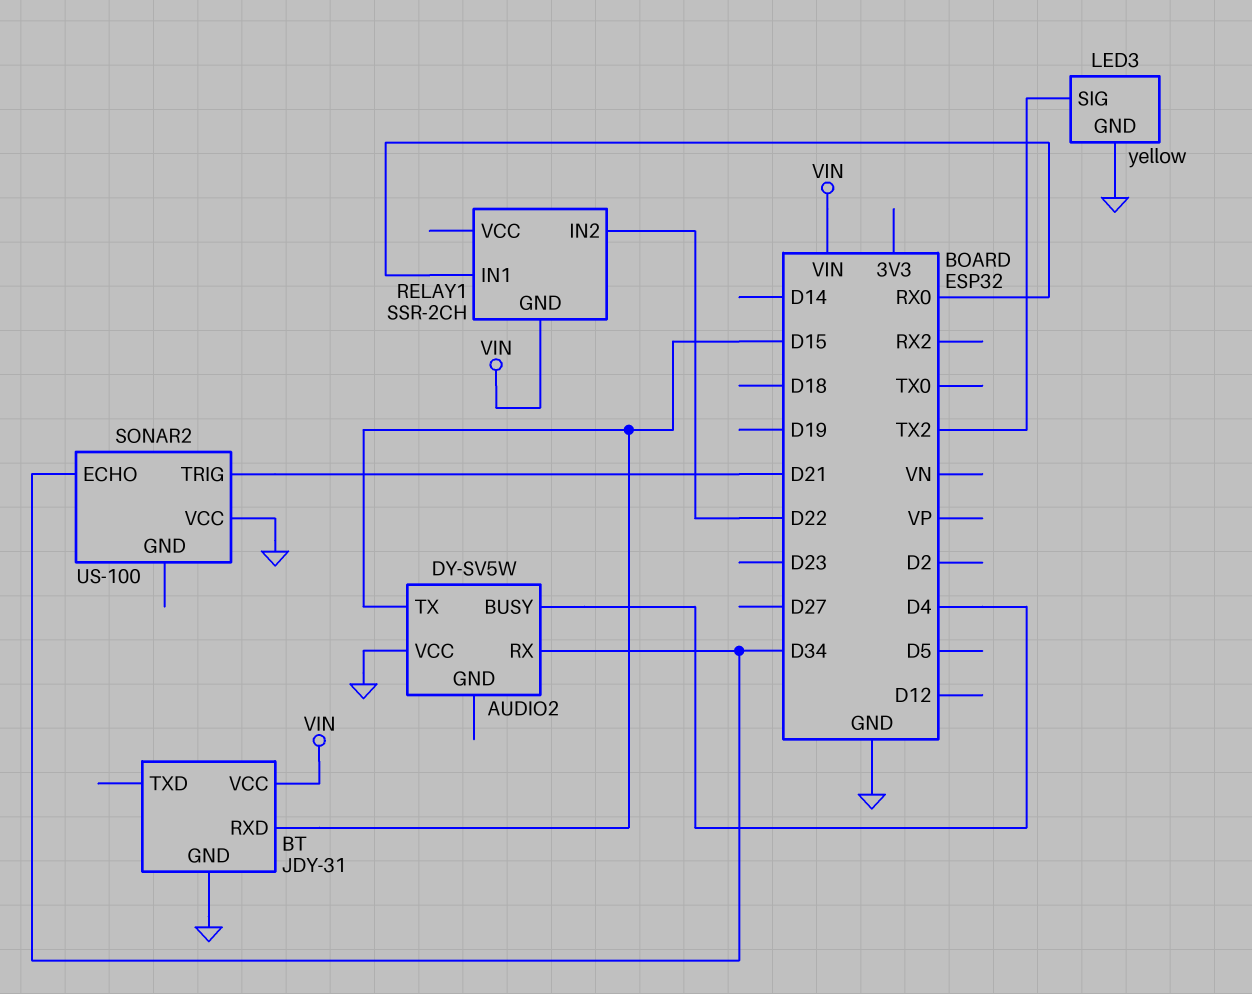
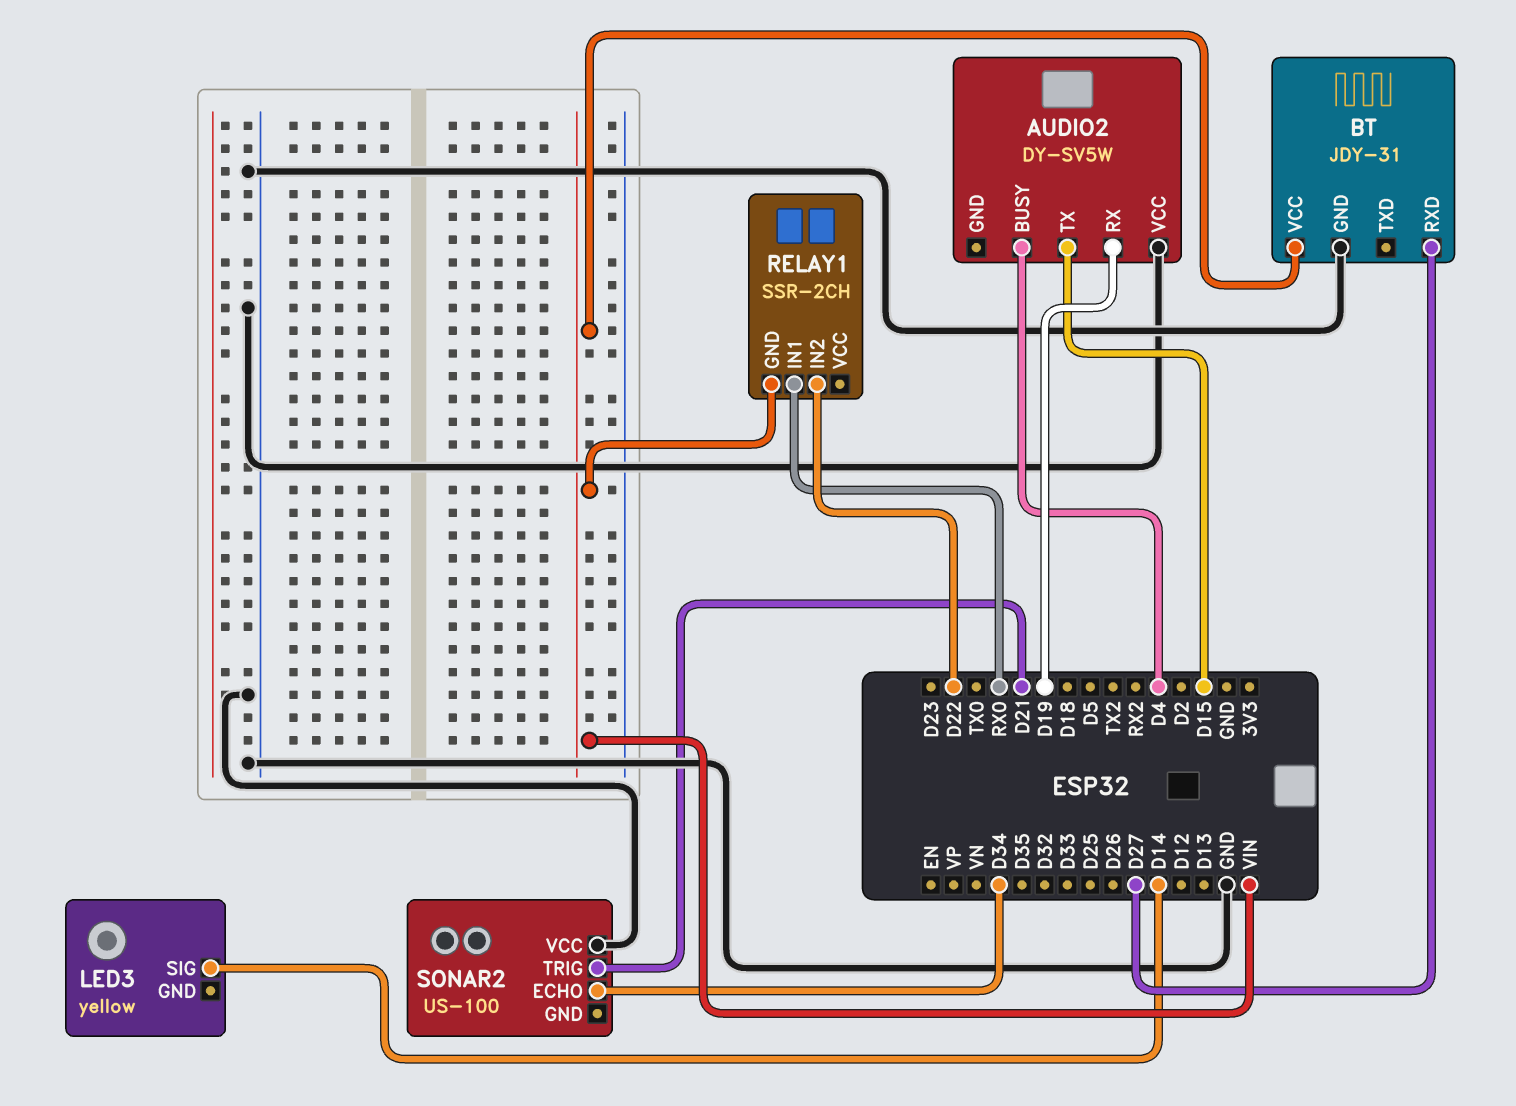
AUDIO2 pin RX: D34 -> D19
BT pin RXD: D15 -> D27
LED3 pin GND: GND -> none
LED3 pin SIG: TX2 -> D14

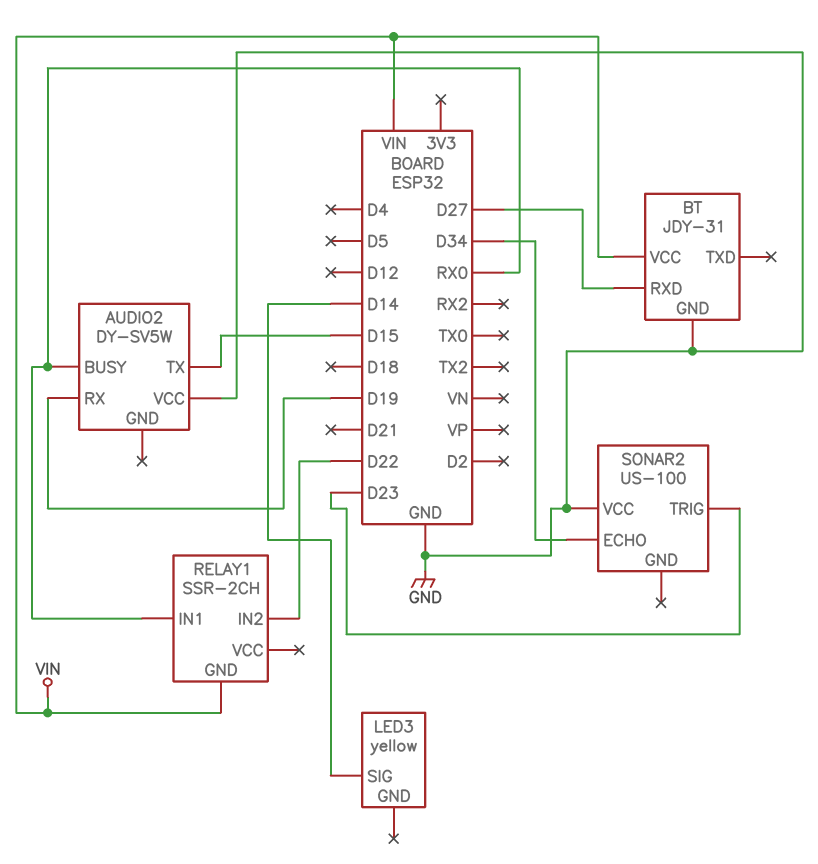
AUDIO2 pin BUSY: D4 -> RX0
SONAR2 pin TRIG: D21 -> D23

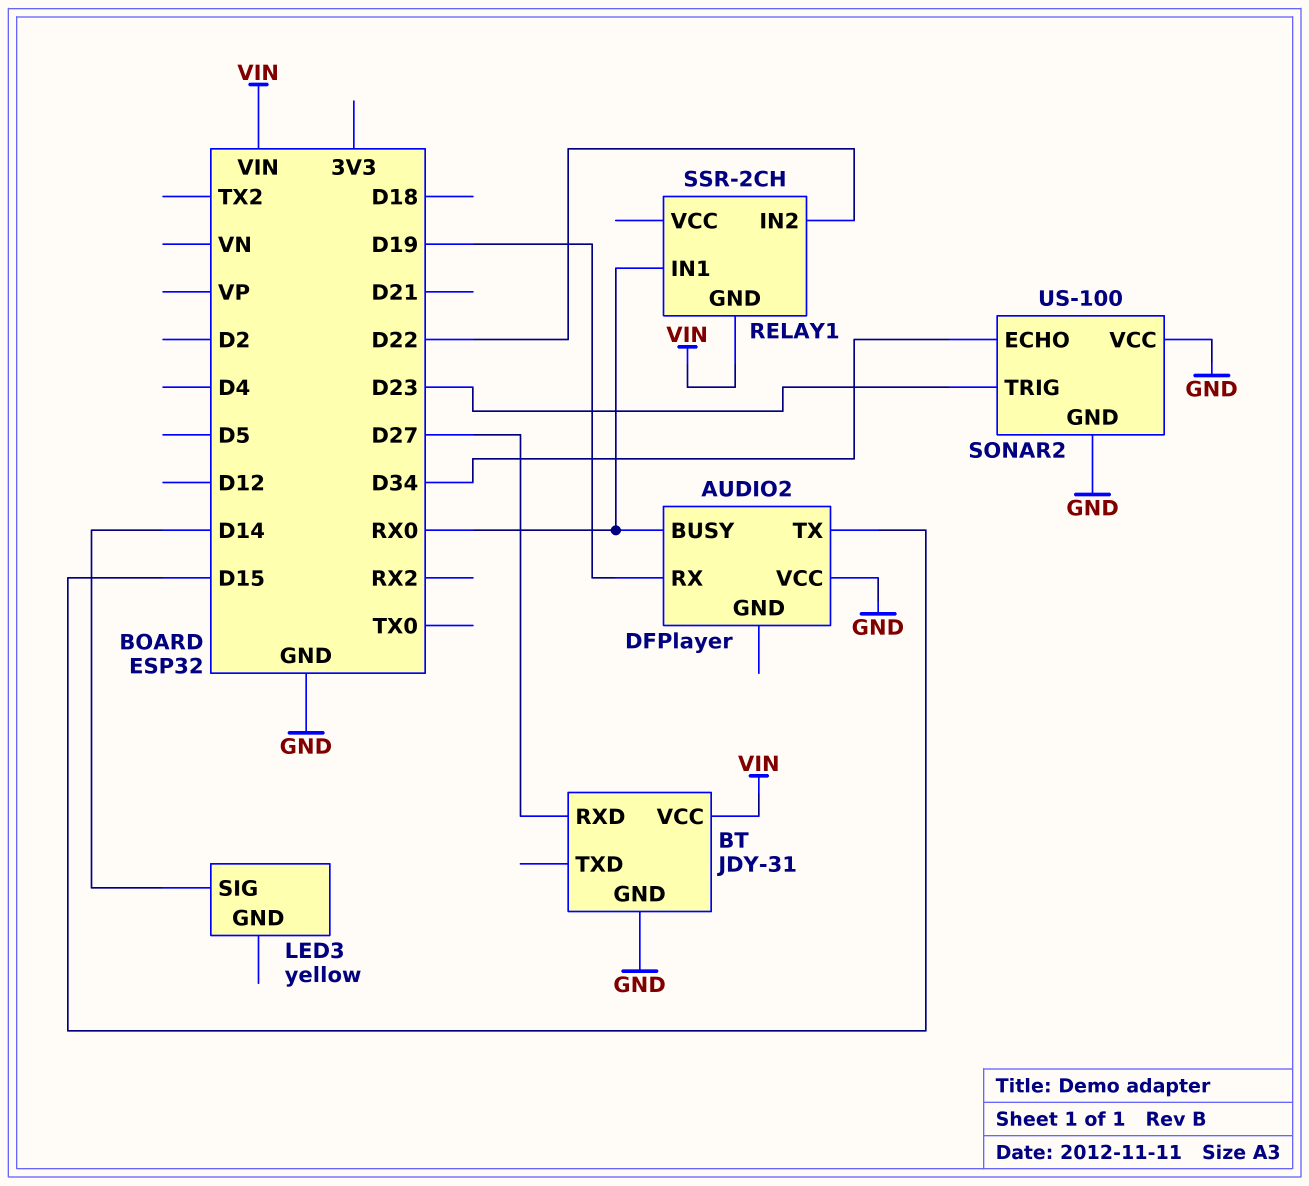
AUDIO2: DY-SV5W -> DFPlayer
SONAR2 pin GND: none -> GND

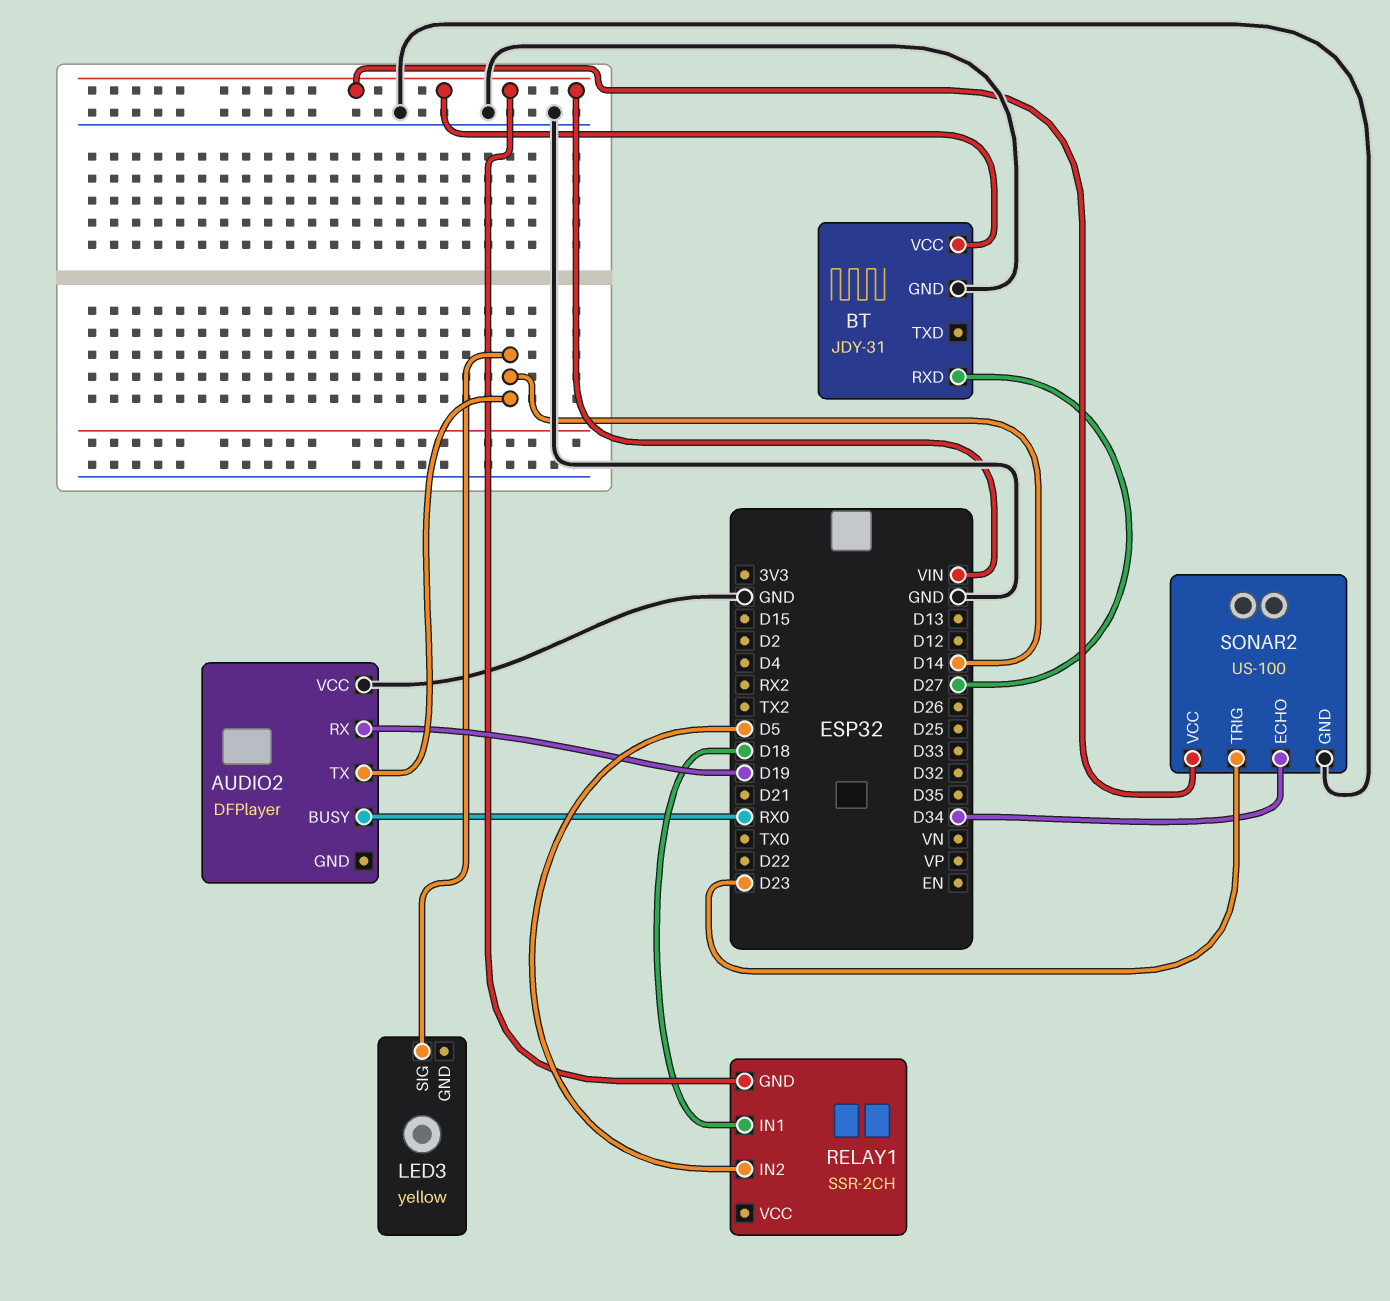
AUDIO2 pin TX: D15 -> D14
RELAY1 pin IN1: RX0 -> D18
RELAY1 pin IN2: D22 -> D5
SONAR2 pin VCC: GND -> VIN

